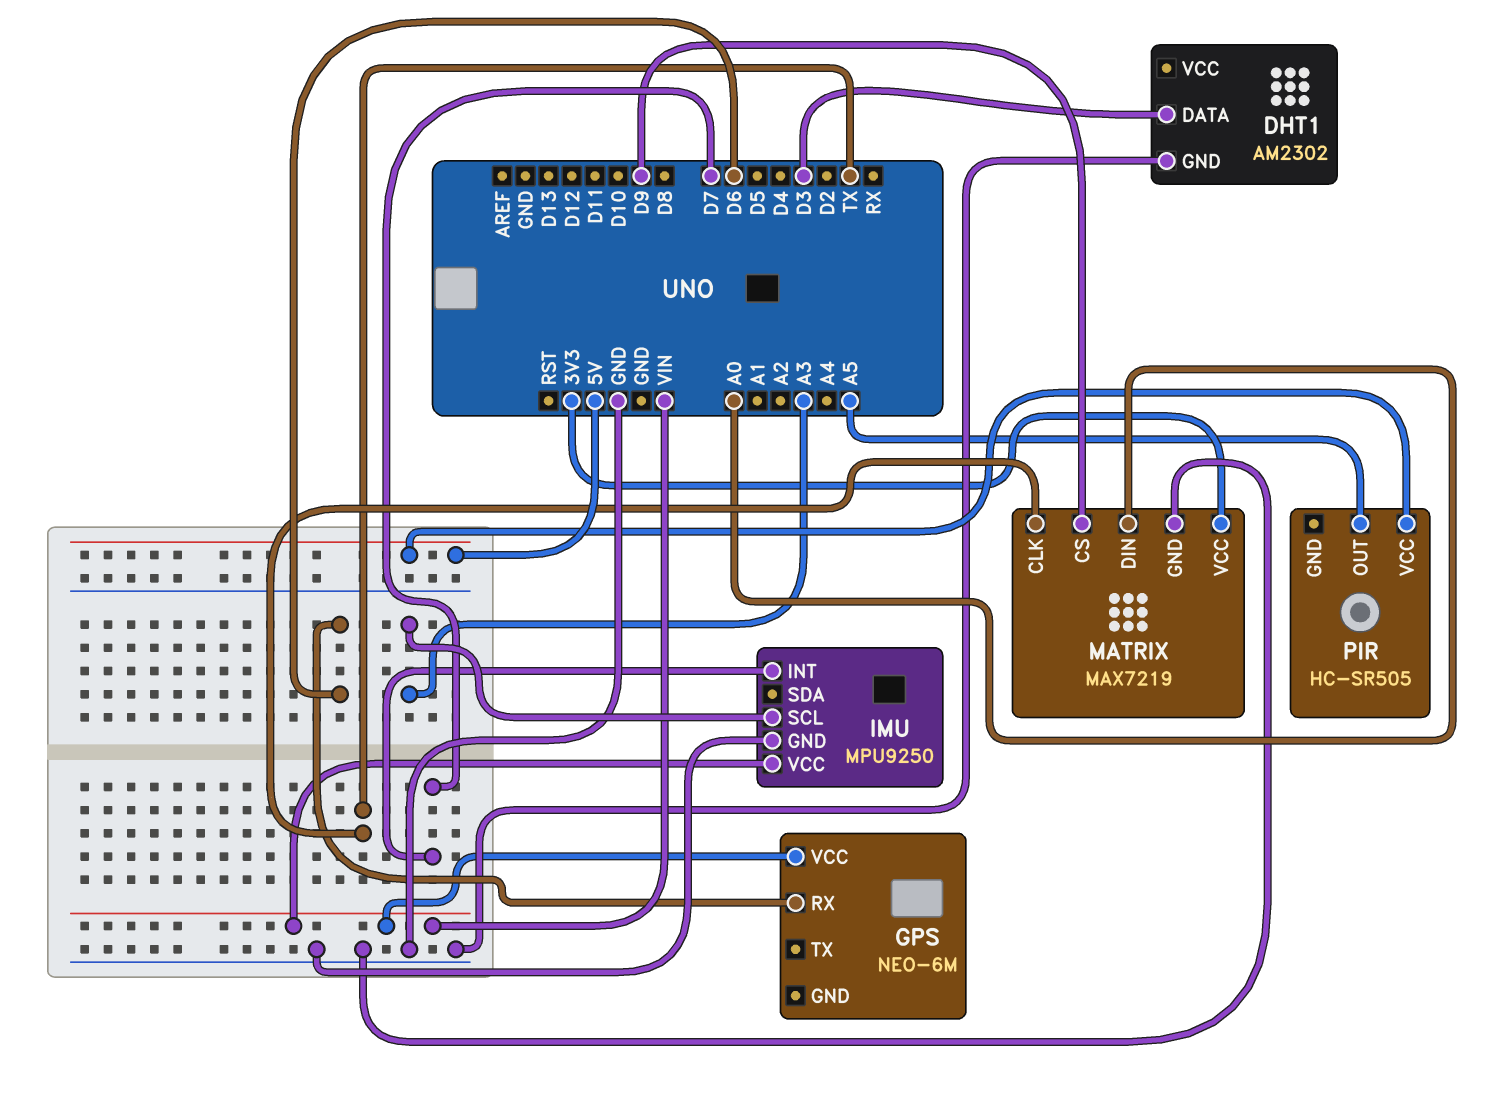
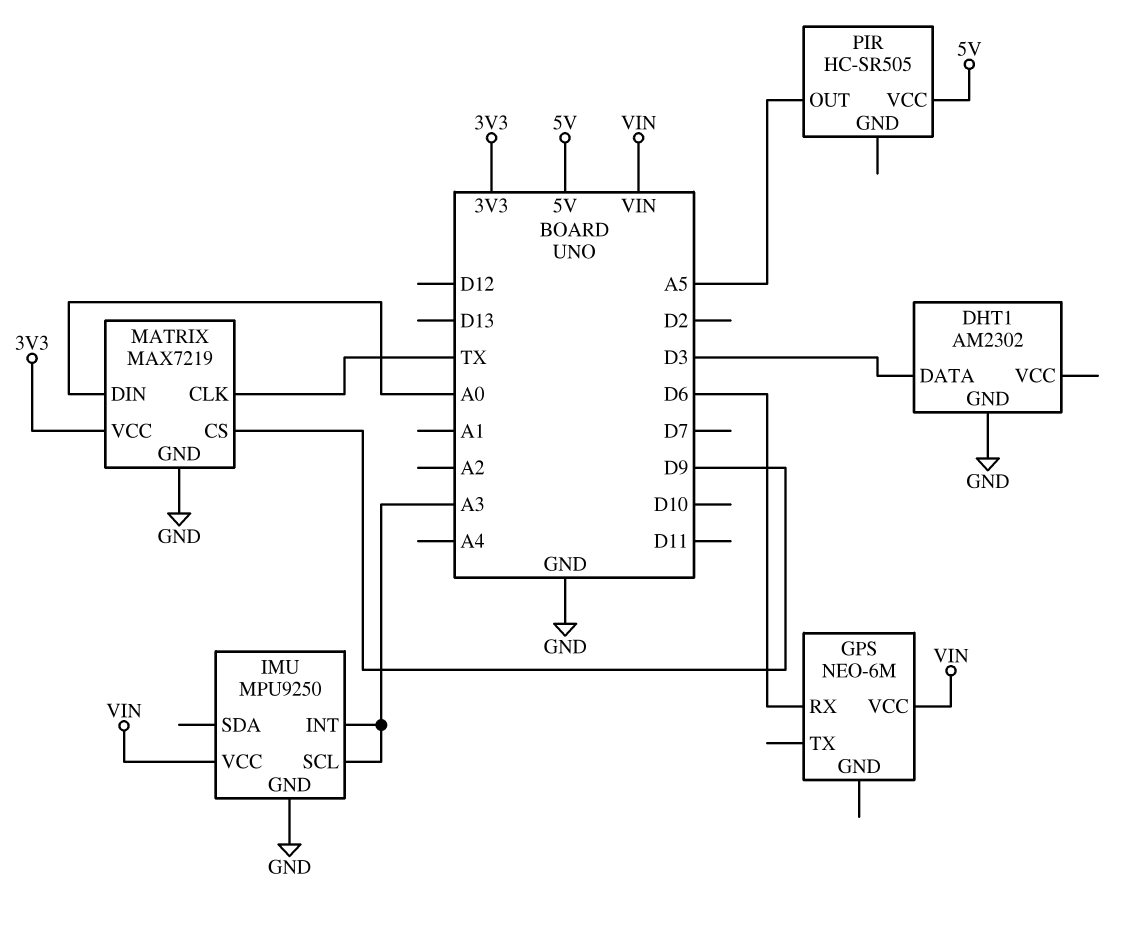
IMU pin INT: D7 -> A3

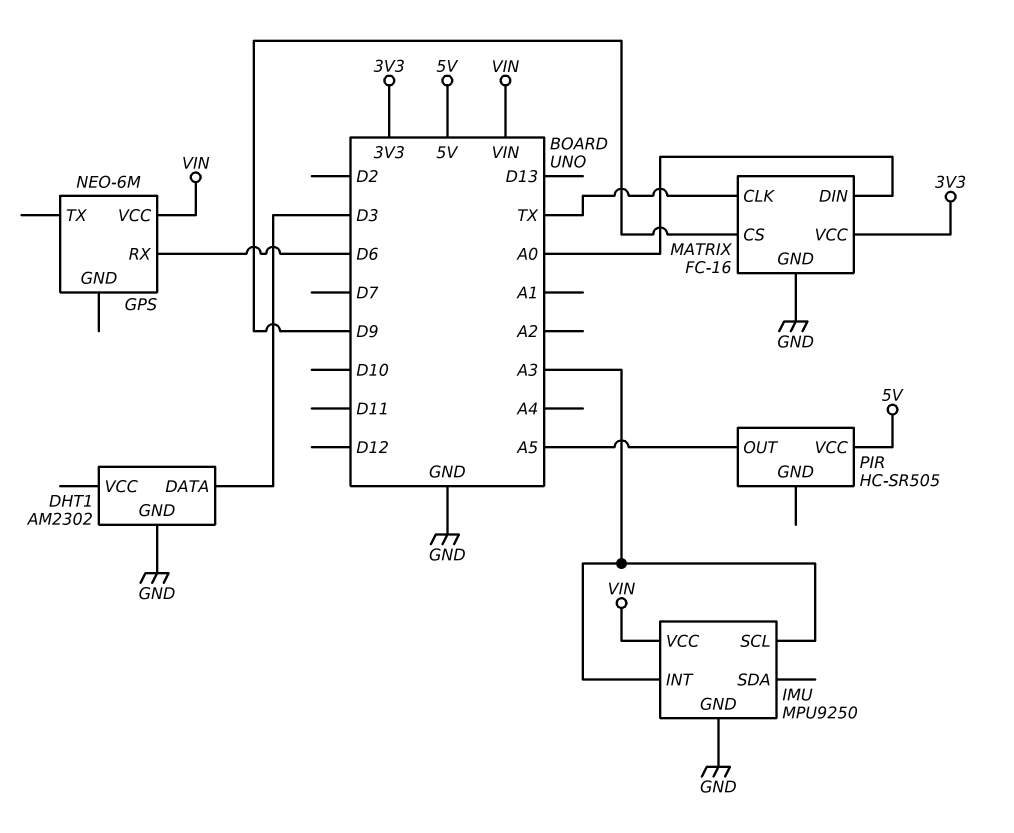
MATRIX: MAX7219 -> FC-16

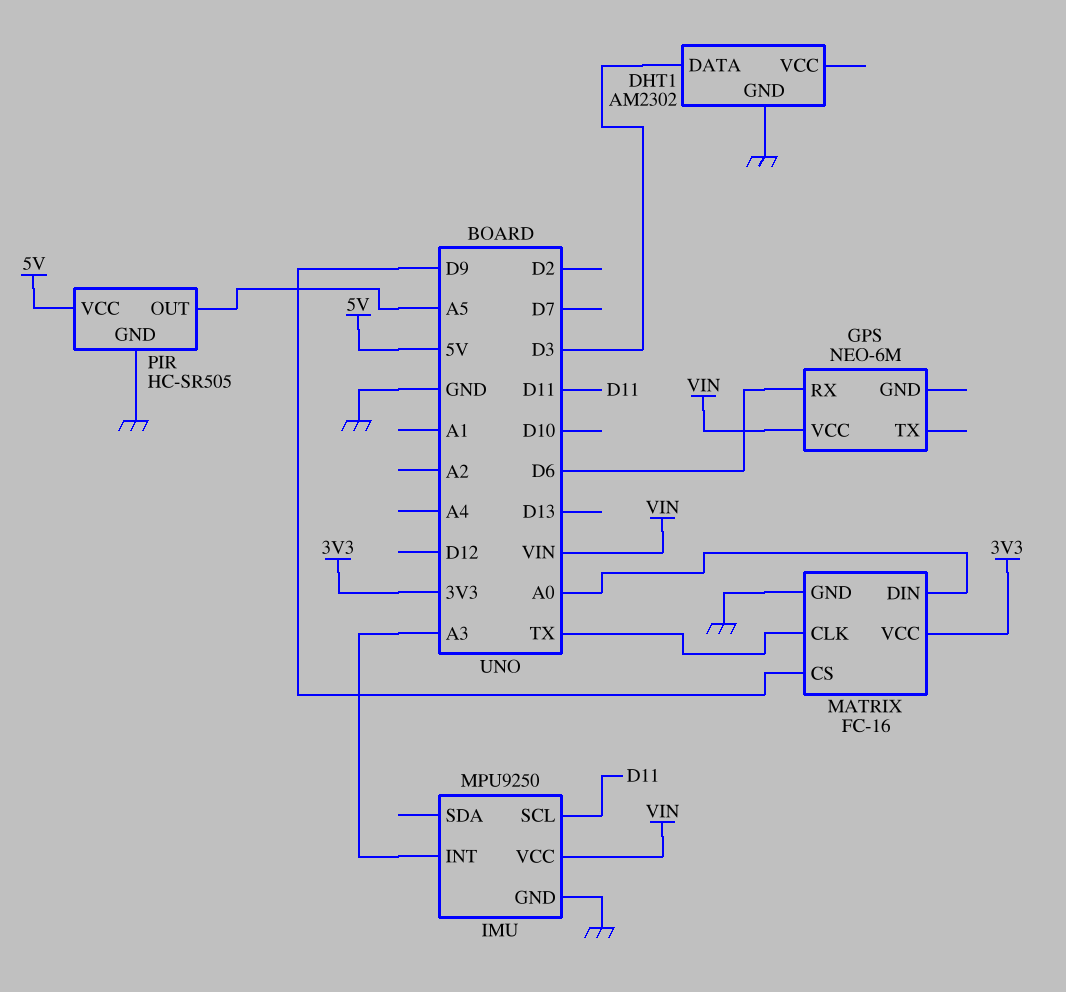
IMU pin SCL: A3 -> D11
PIR pin GND: none -> GND

